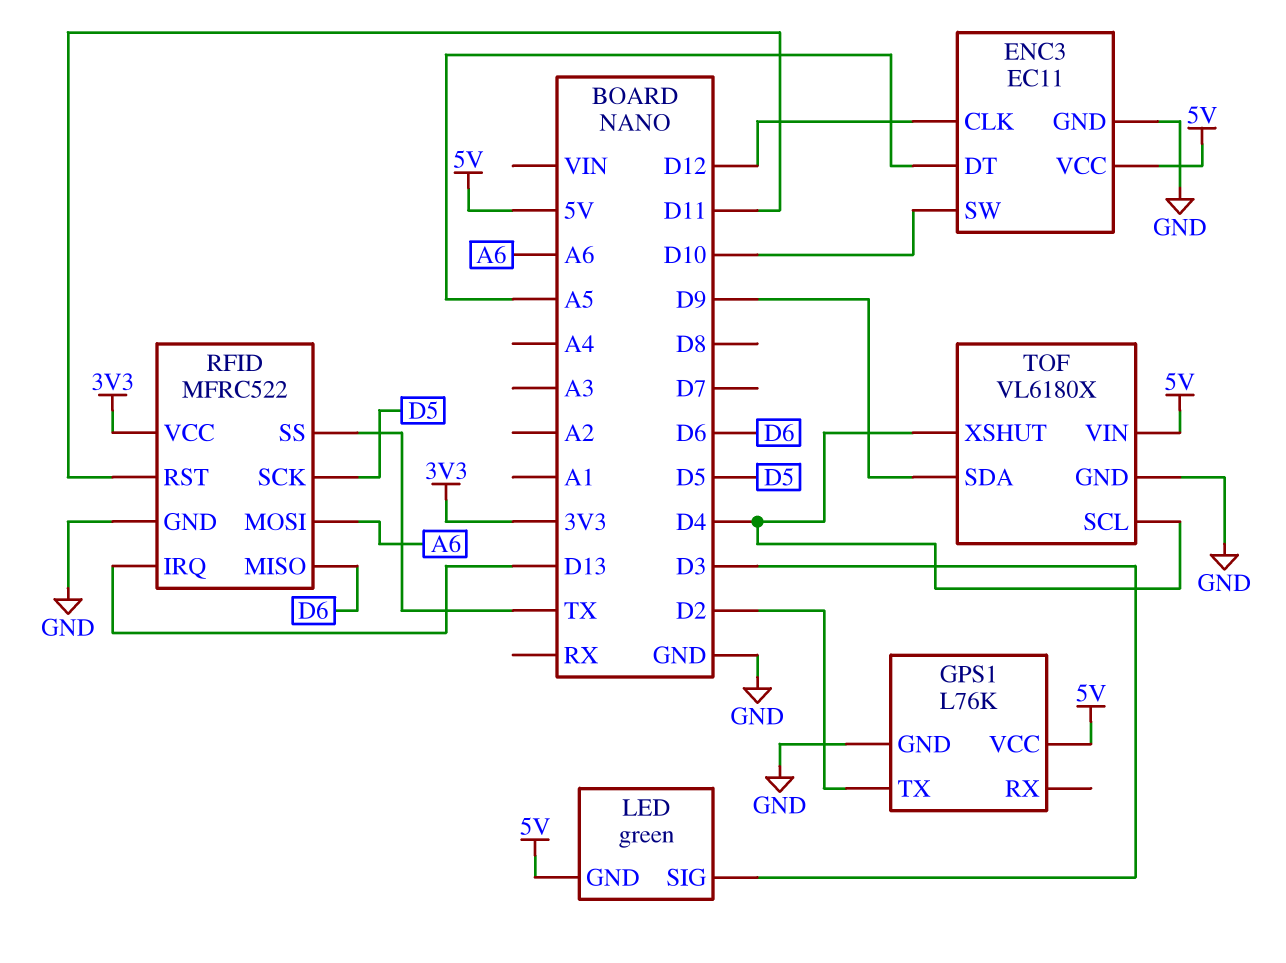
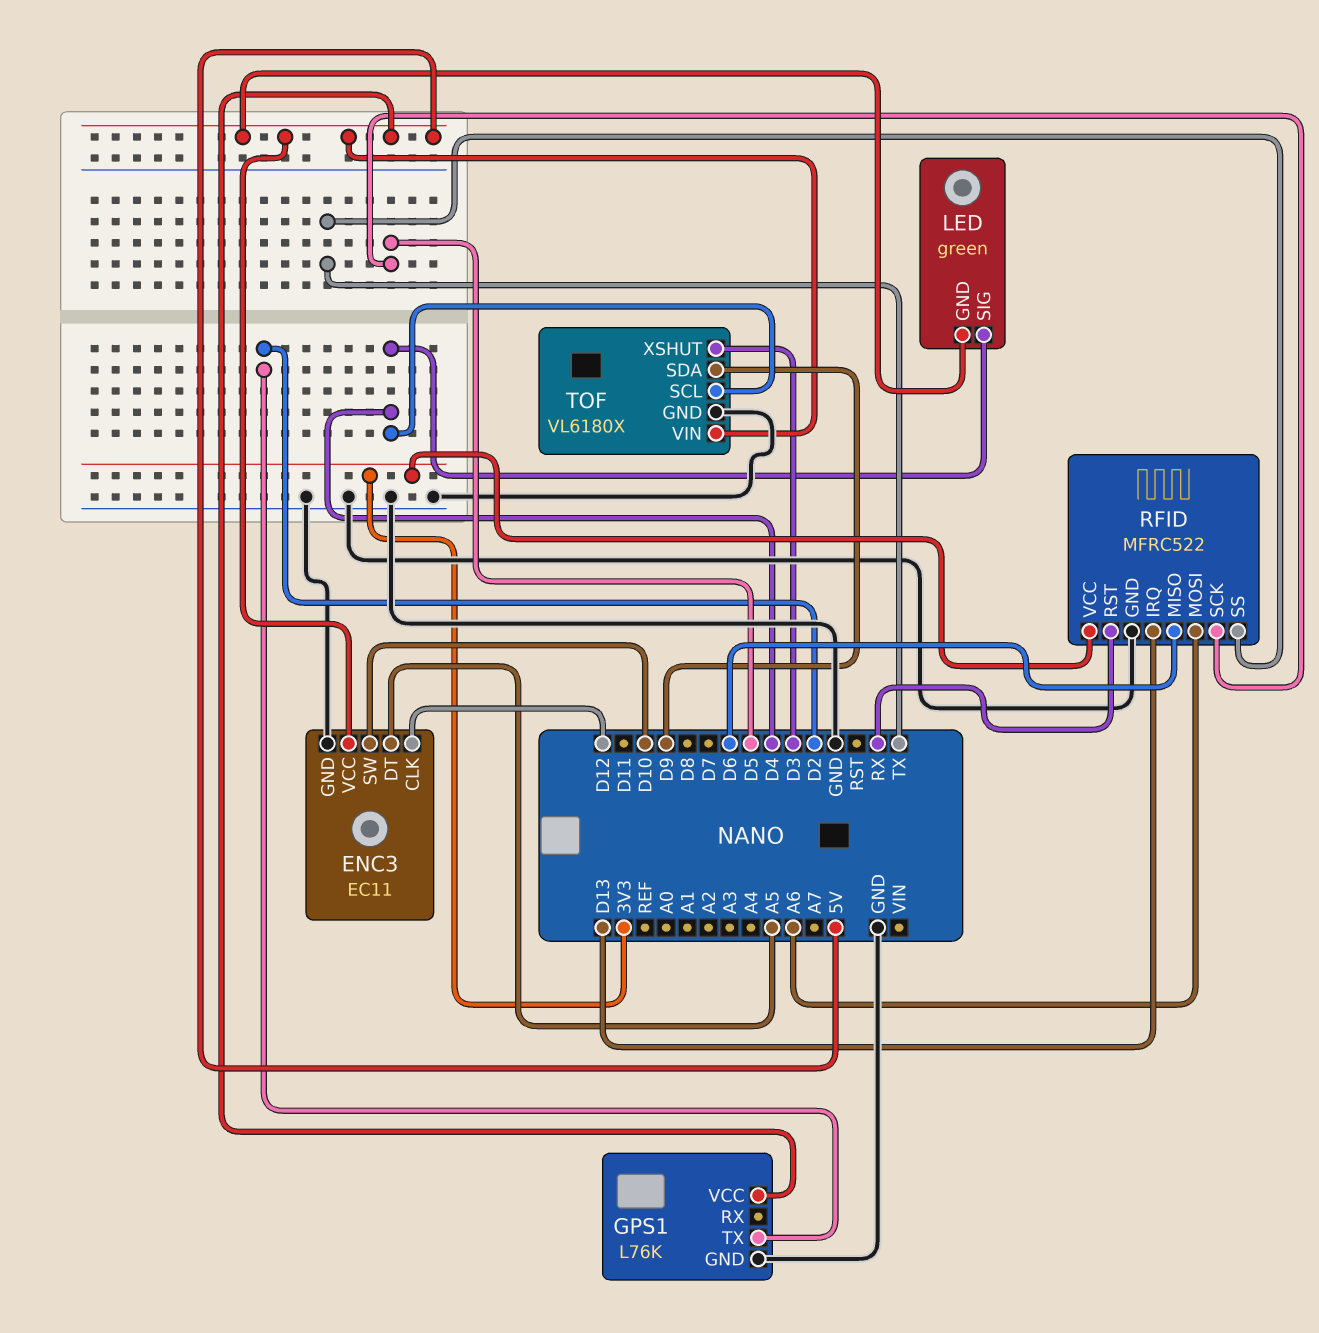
LED pin SIG: D3 -> D4
RFID pin RST: D11 -> RX
TOF pin XSHUT: D4 -> D3

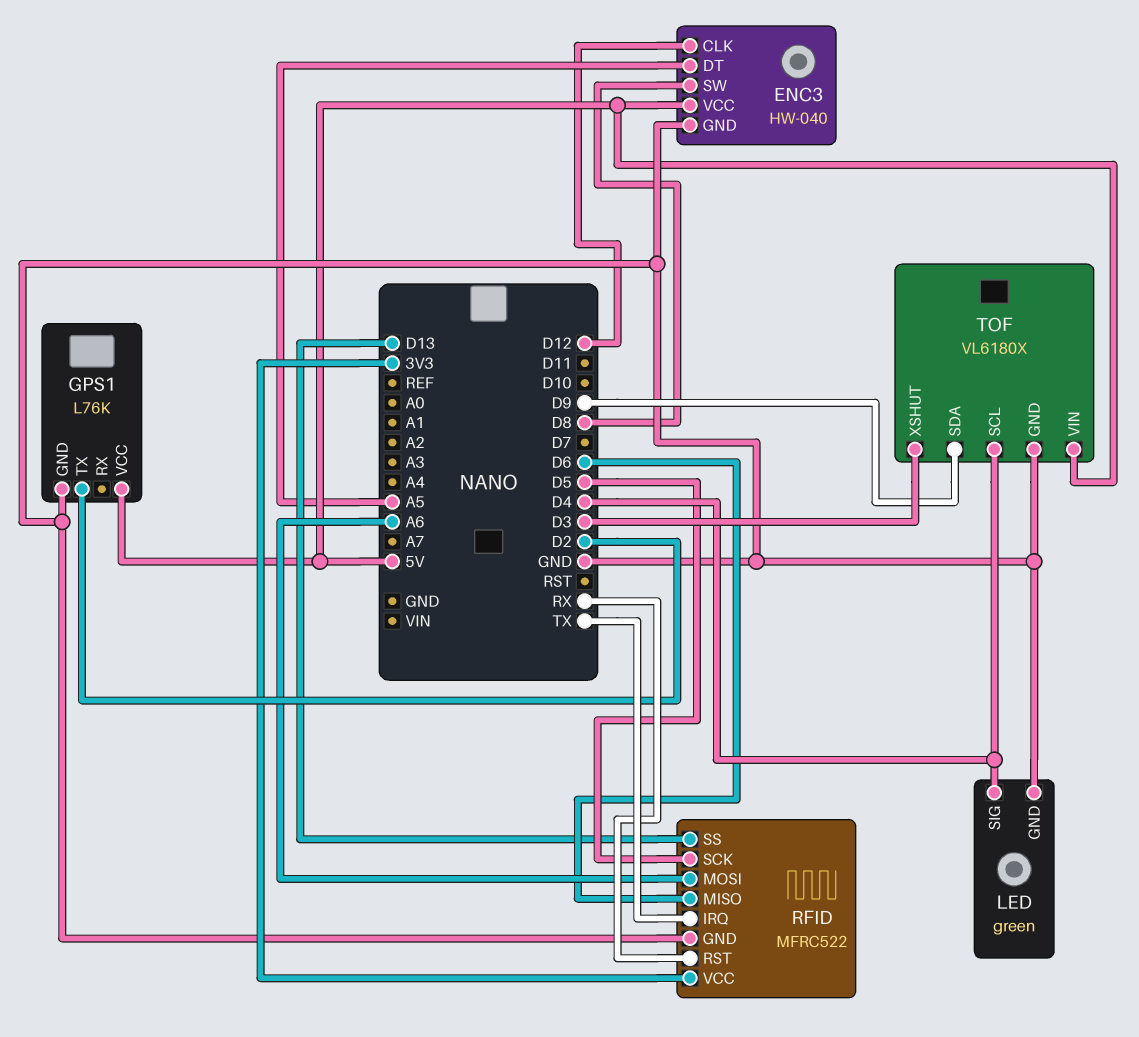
ENC3: EC11 -> HW-040
ENC3 pin SW: D10 -> D8
LED pin GND: 5V -> GND
RFID pin IRQ: D13 -> TX
RFID pin SS: TX -> D13

